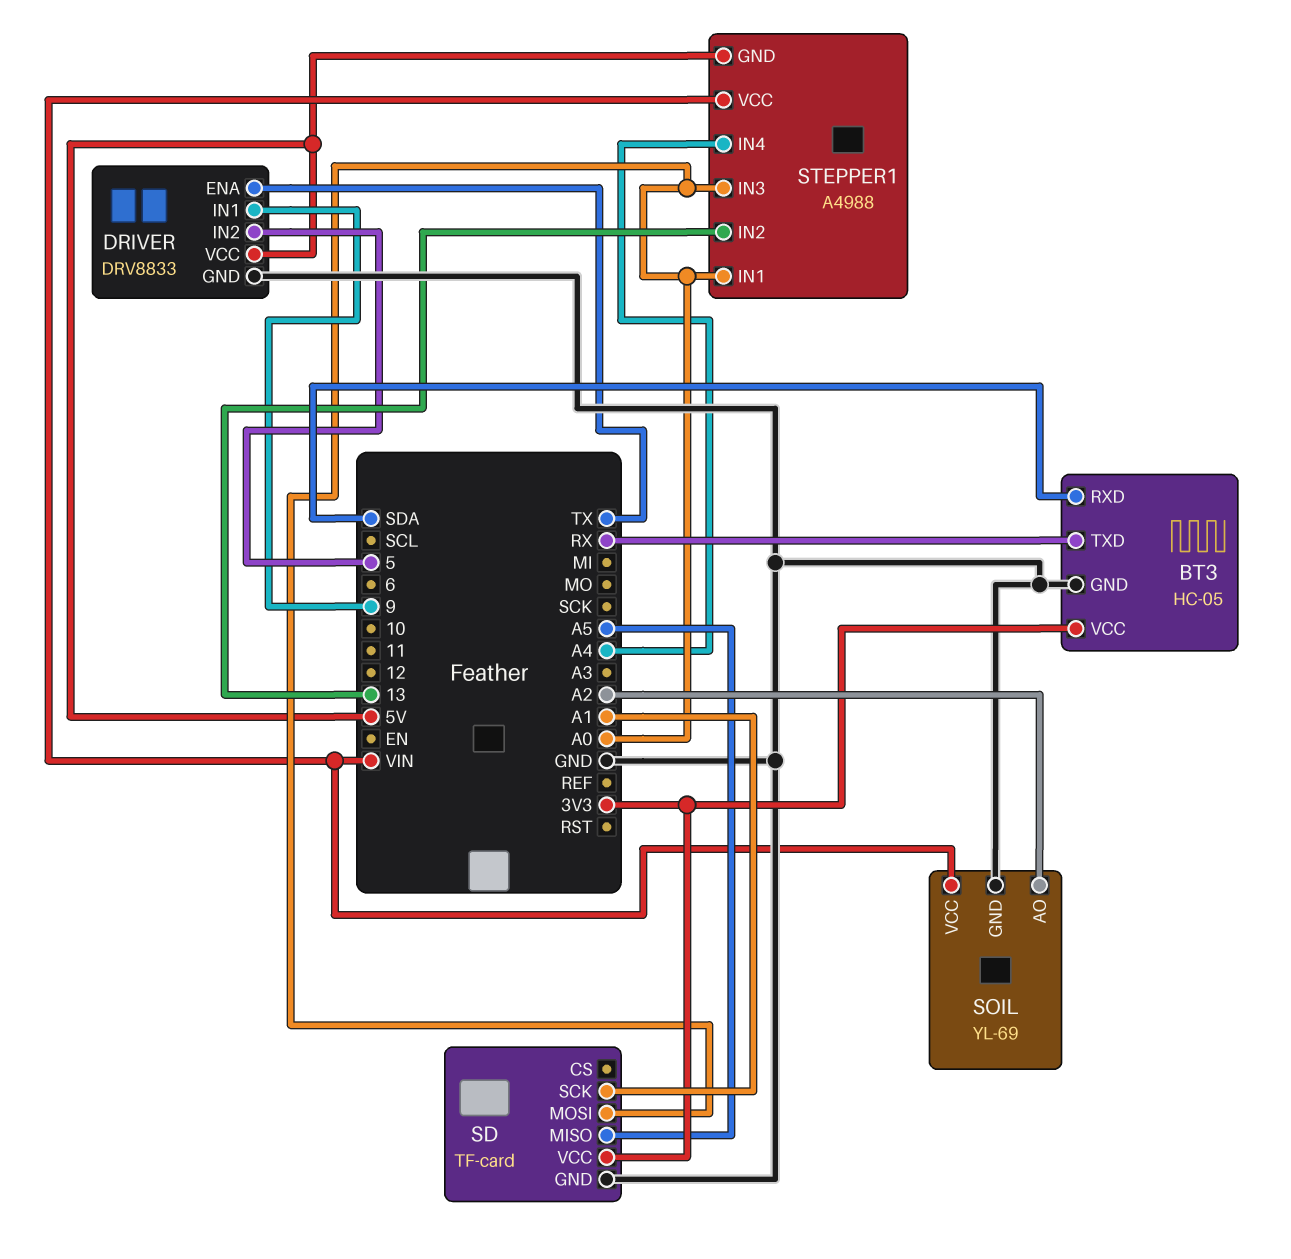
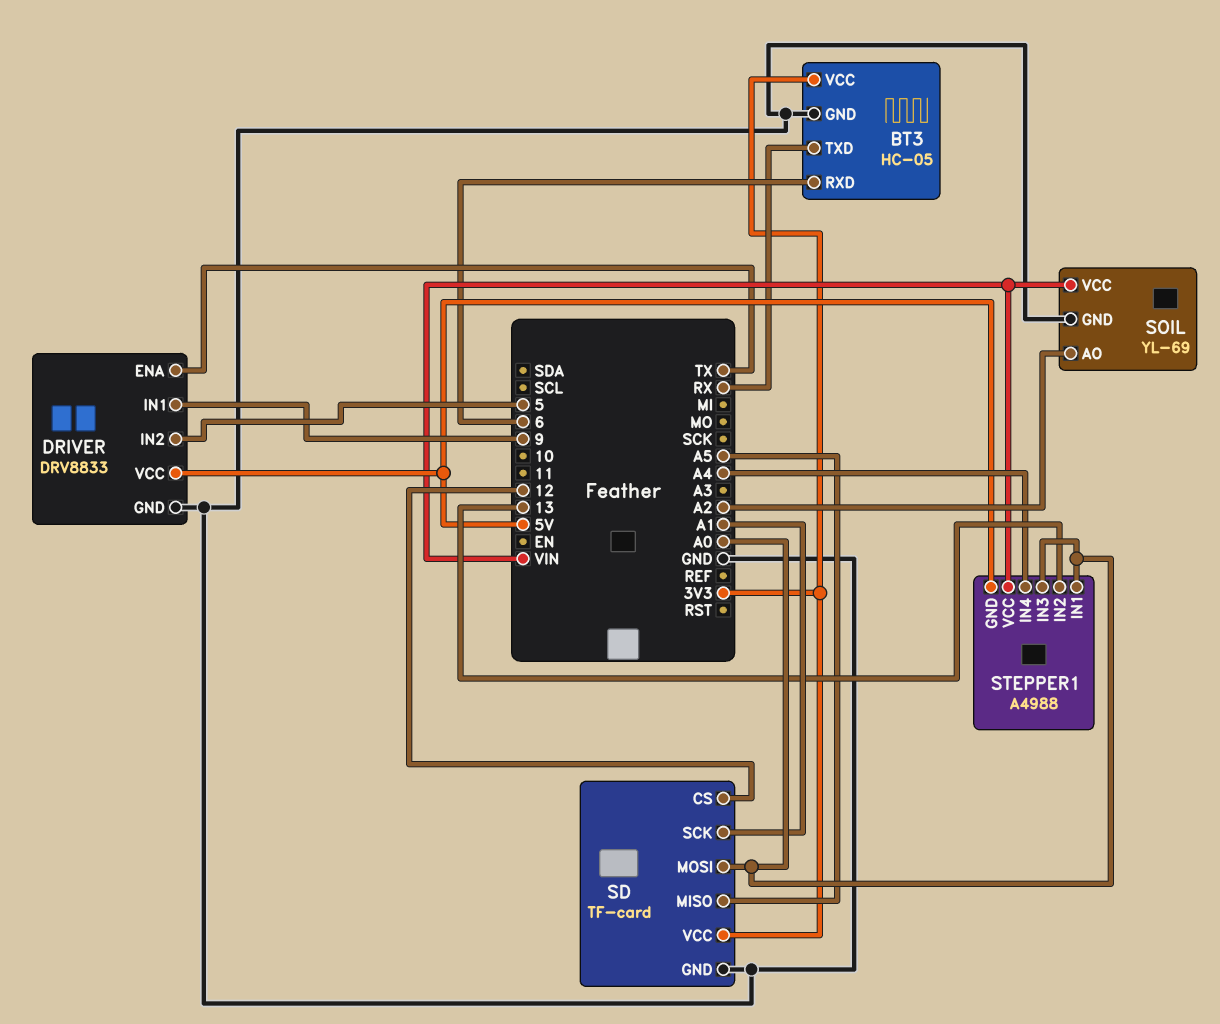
BT3 pin RXD: SDA -> 6
SD pin CS: none -> 12

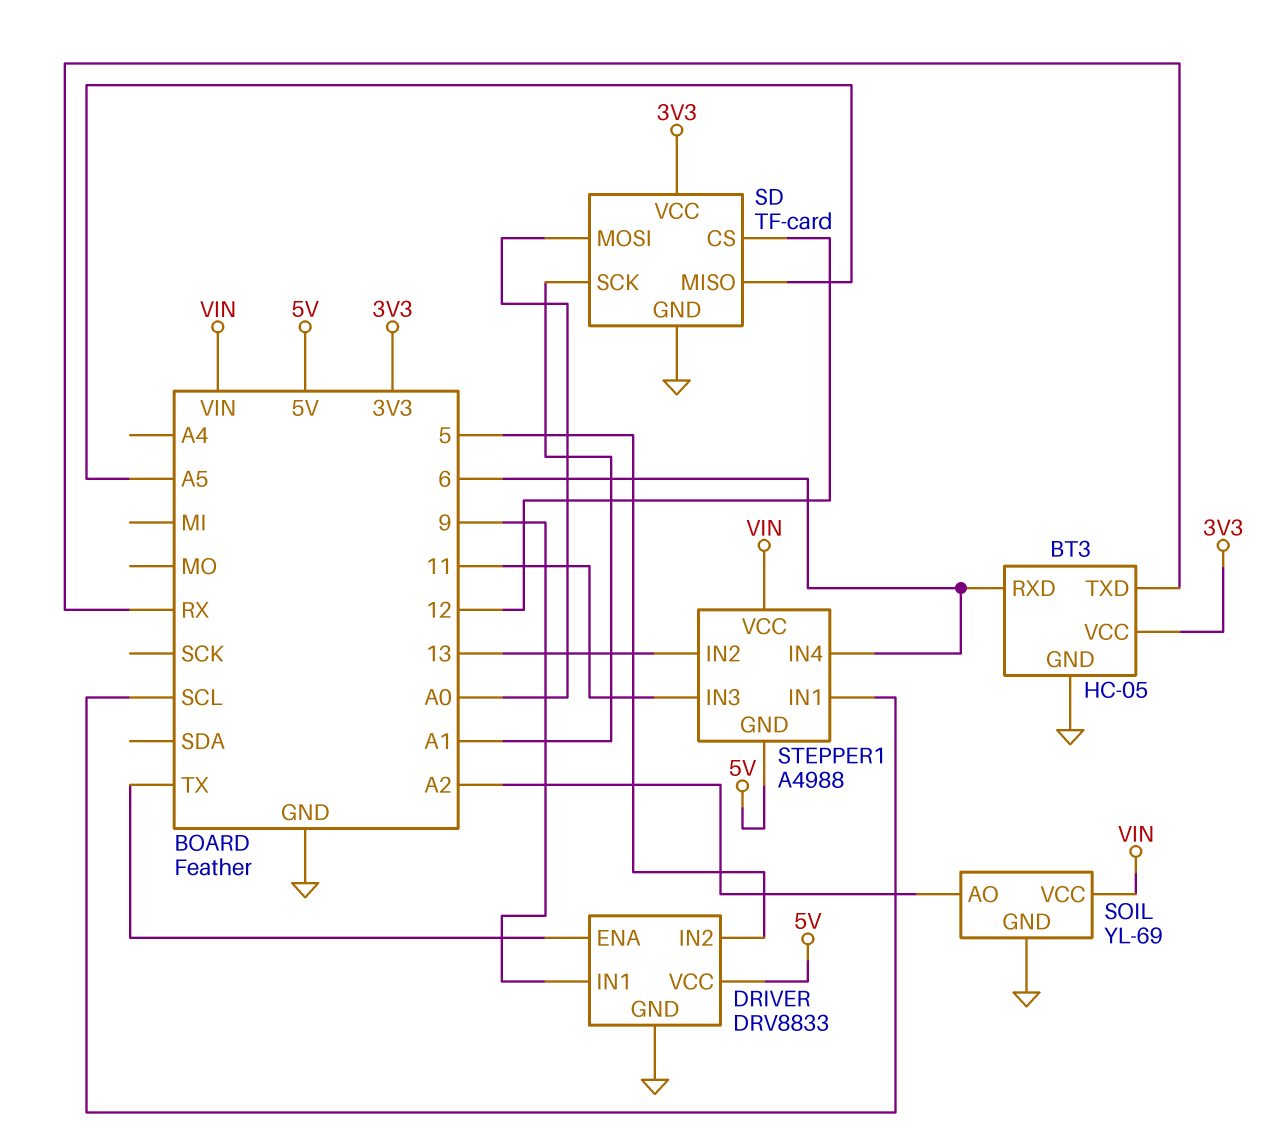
STEPPER1 pin IN1: A0 -> SCL
STEPPER1 pin IN3: A0 -> 11
STEPPER1 pin IN4: A4 -> 6

